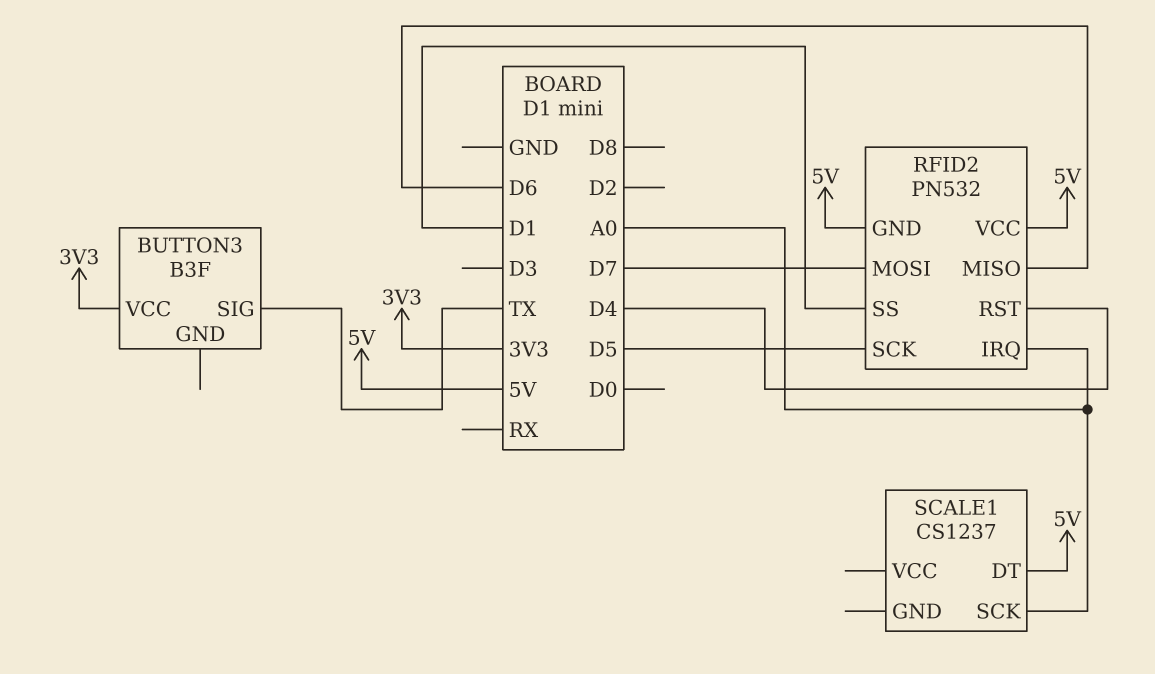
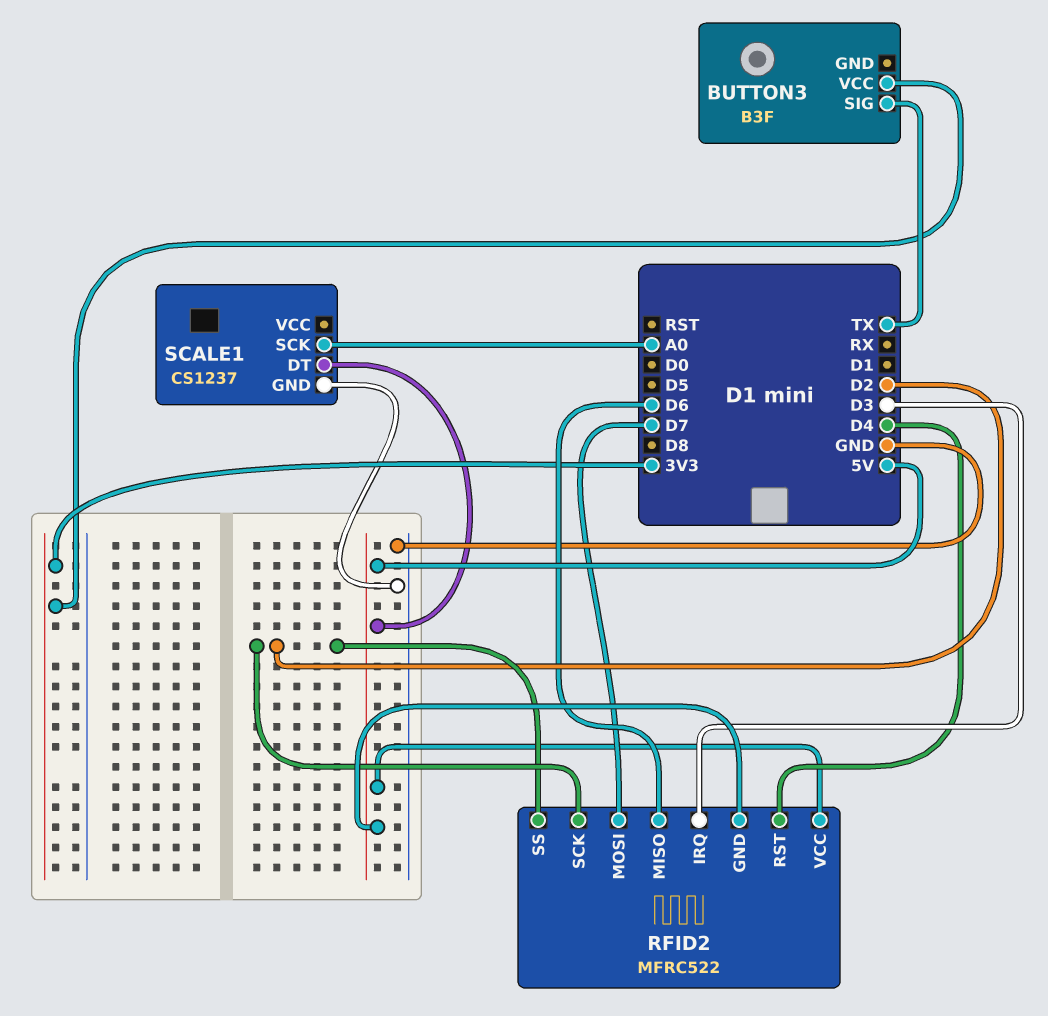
RFID2: PN532 -> MFRC522
RFID2 pin IRQ: A0 -> D3
RFID2 pin SCK: D5 -> D2
RFID2 pin SS: D1 -> D2
SCALE1 pin GND: none -> GND

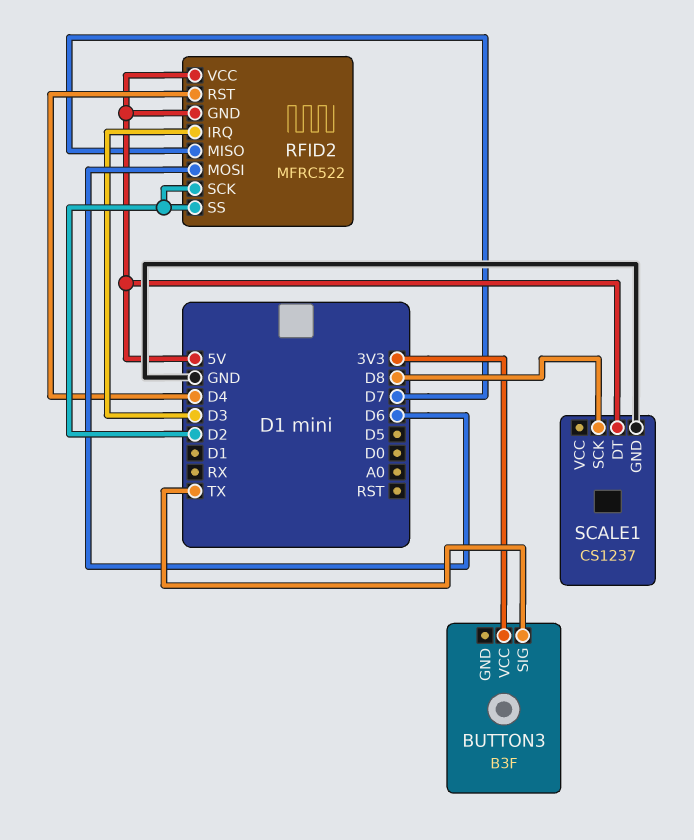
RFID2 pin MISO: D6 -> D7
RFID2 pin MOSI: D7 -> D6
SCALE1 pin SCK: A0 -> D8

